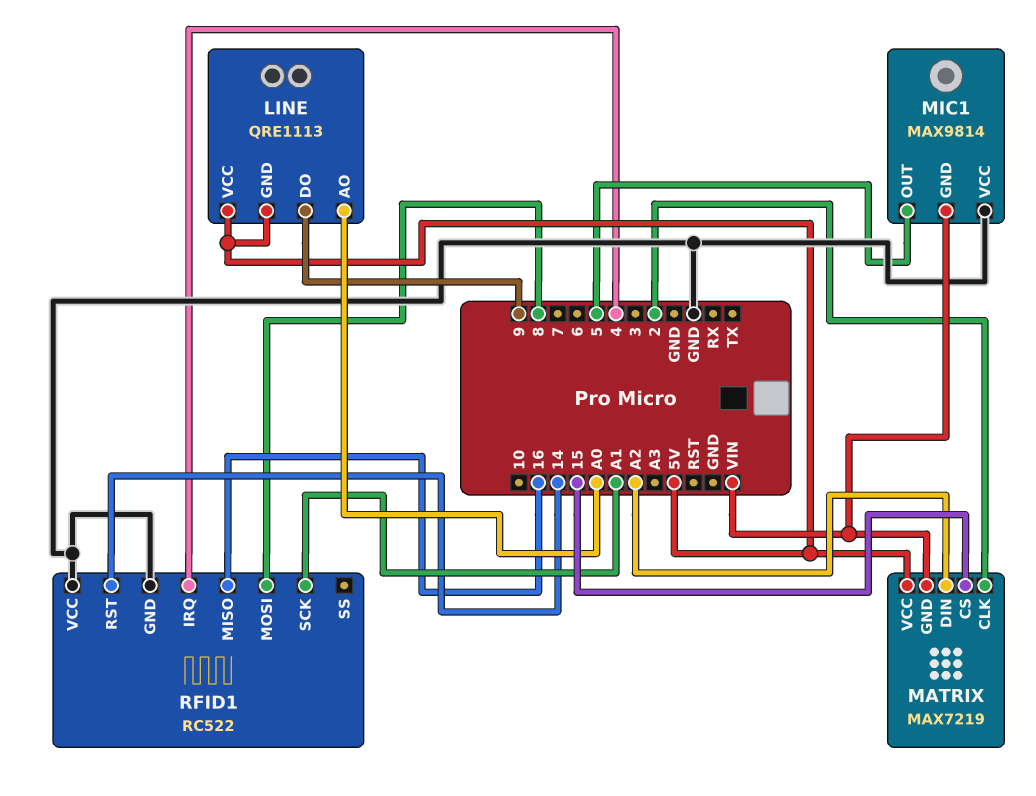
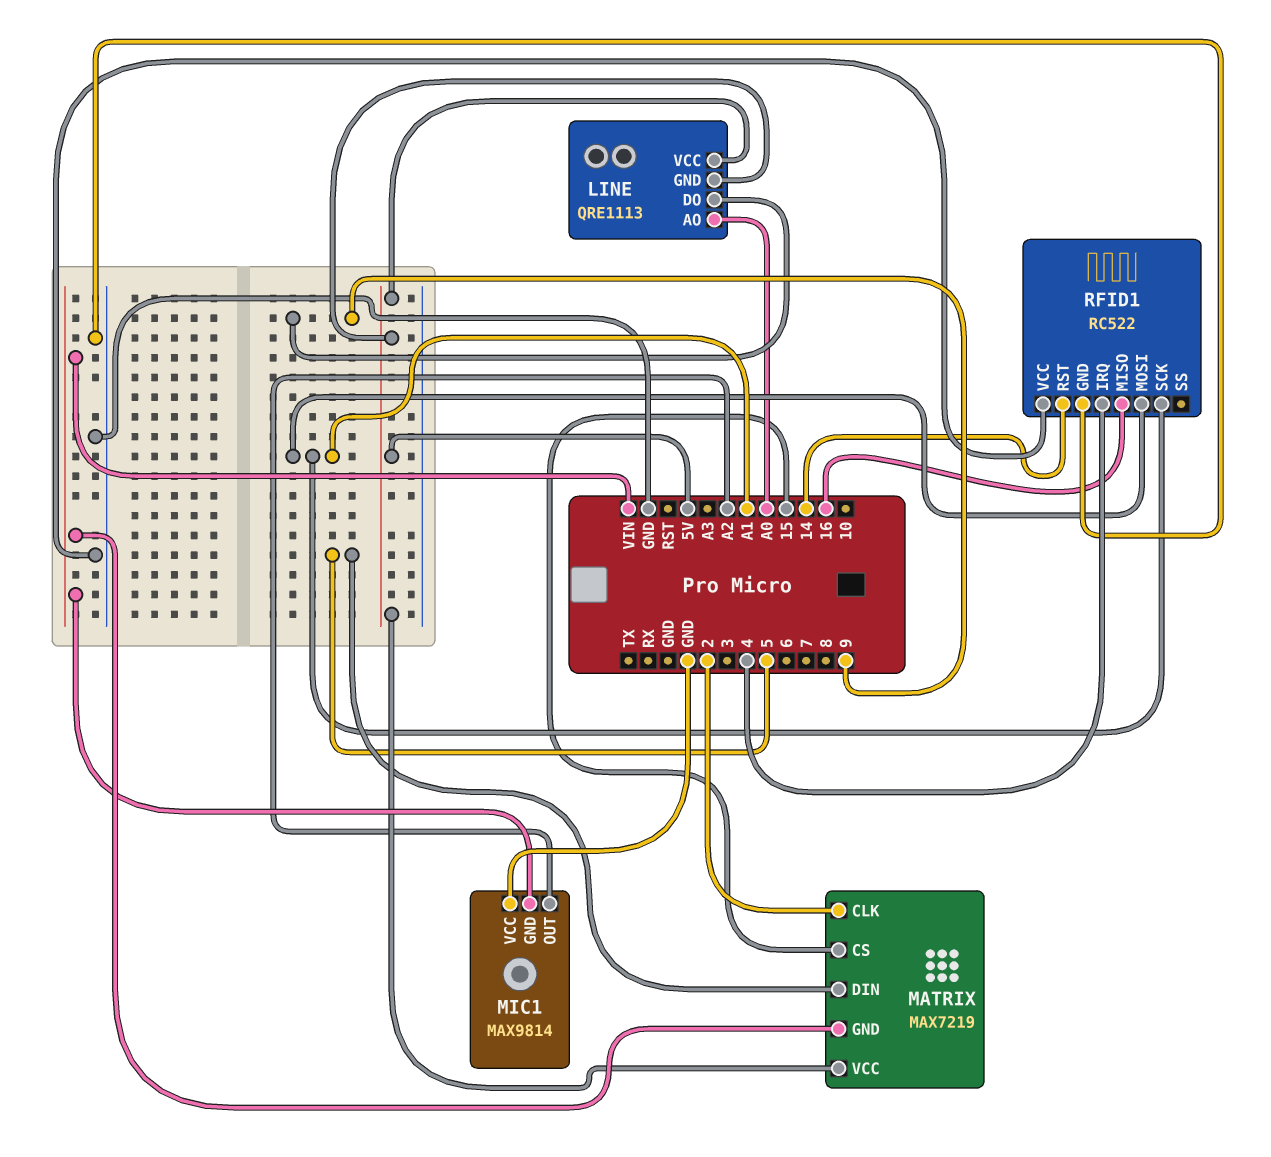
MATRIX pin DIN: A2 -> 5
MIC1 pin OUT: 5 -> A2
RFID1 pin MOSI: 8 -> A1

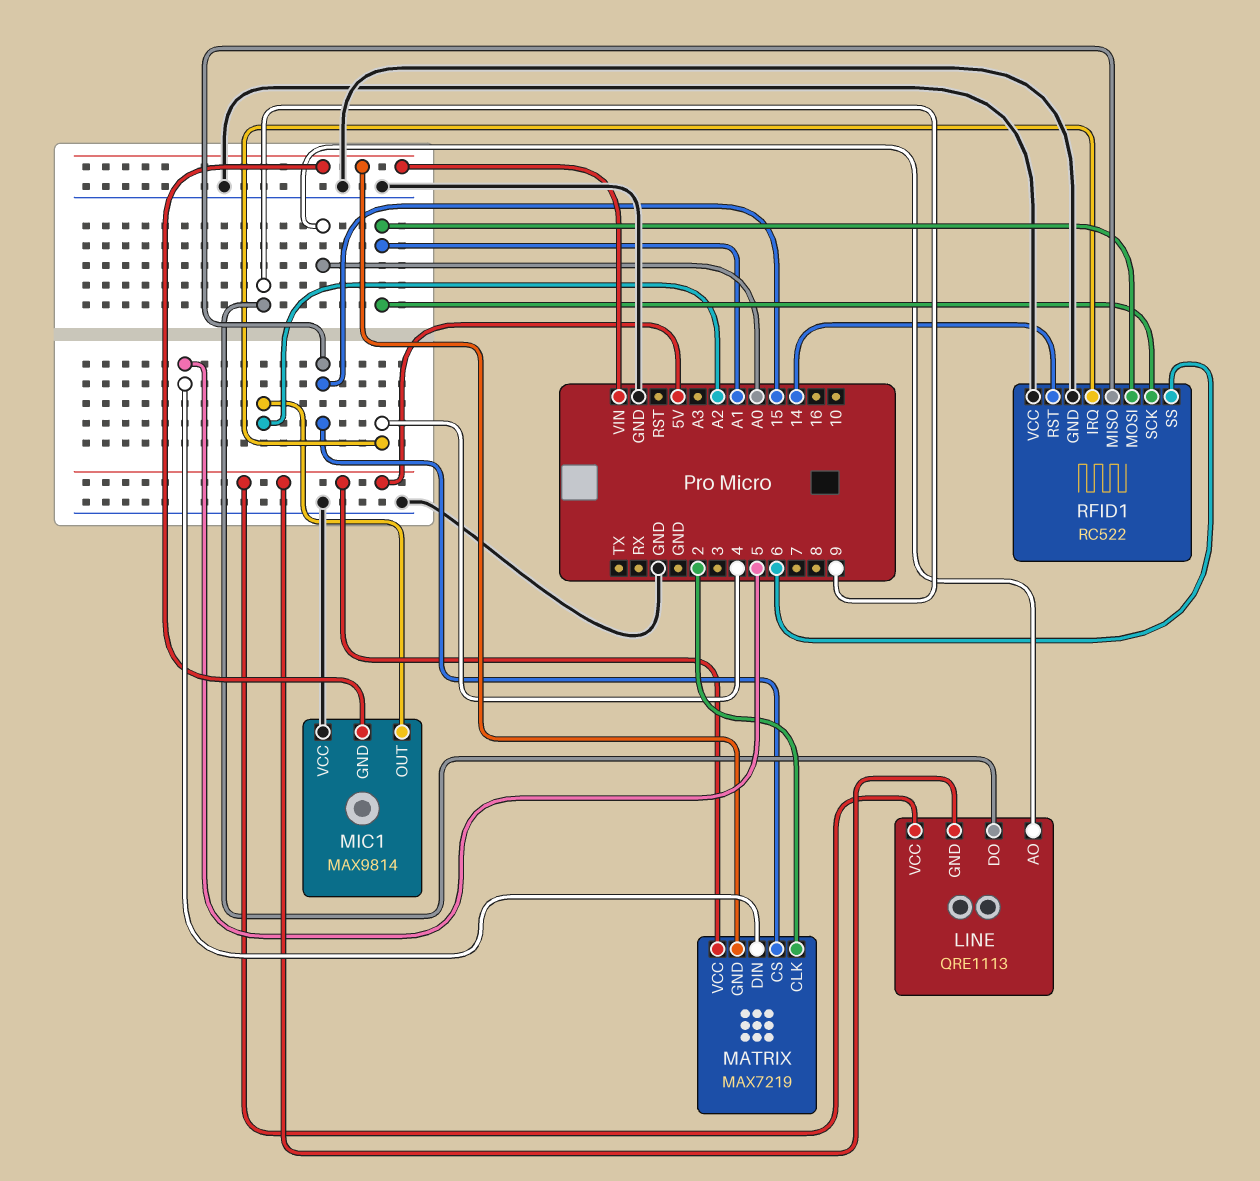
RFID1 pin MISO: 16 -> 15
RFID1 pin SS: none -> 6

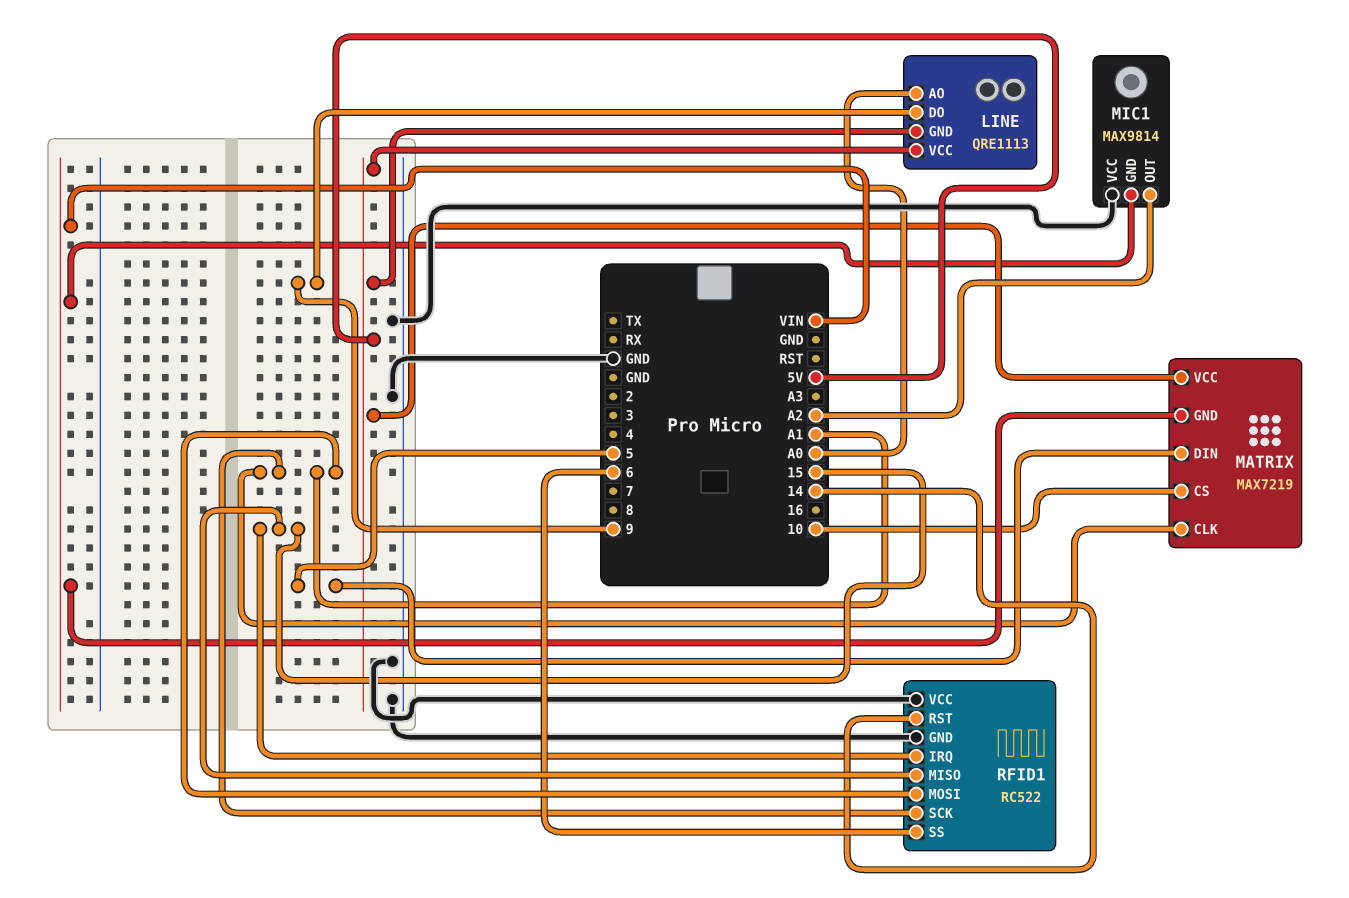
MATRIX pin CLK: 2 -> A1
MATRIX pin CS: 15 -> 10
RFID1 pin IRQ: 4 -> 15

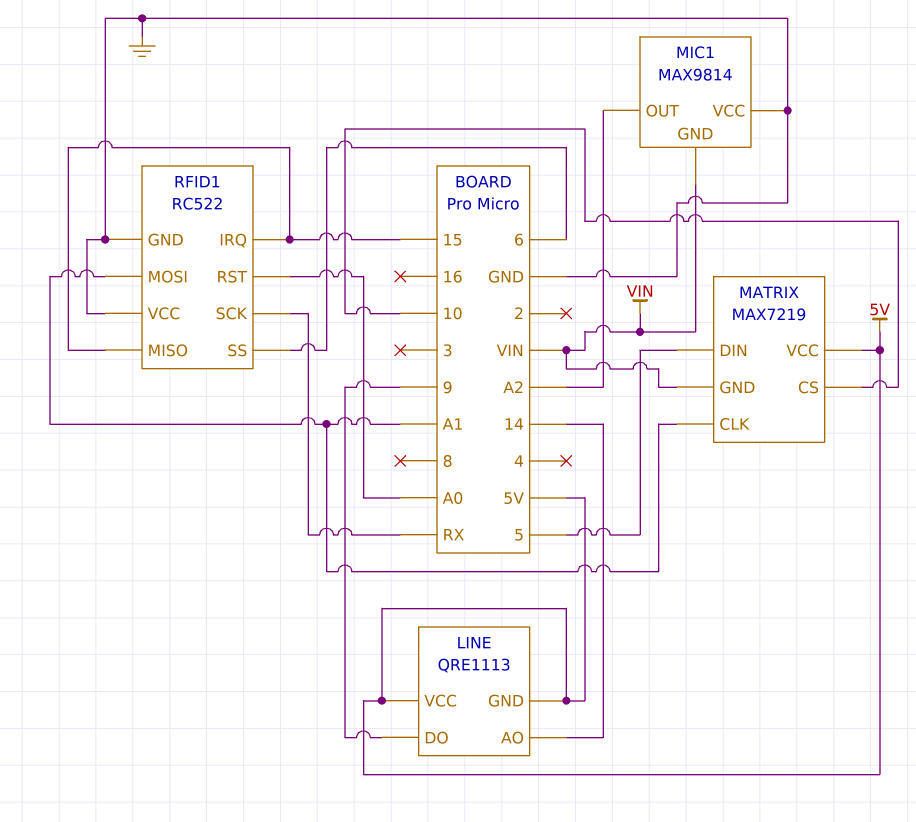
LINE pin AO: A0 -> 14
RFID1 pin RST: 14 -> A0
RFID1 pin SCK: A1 -> RX

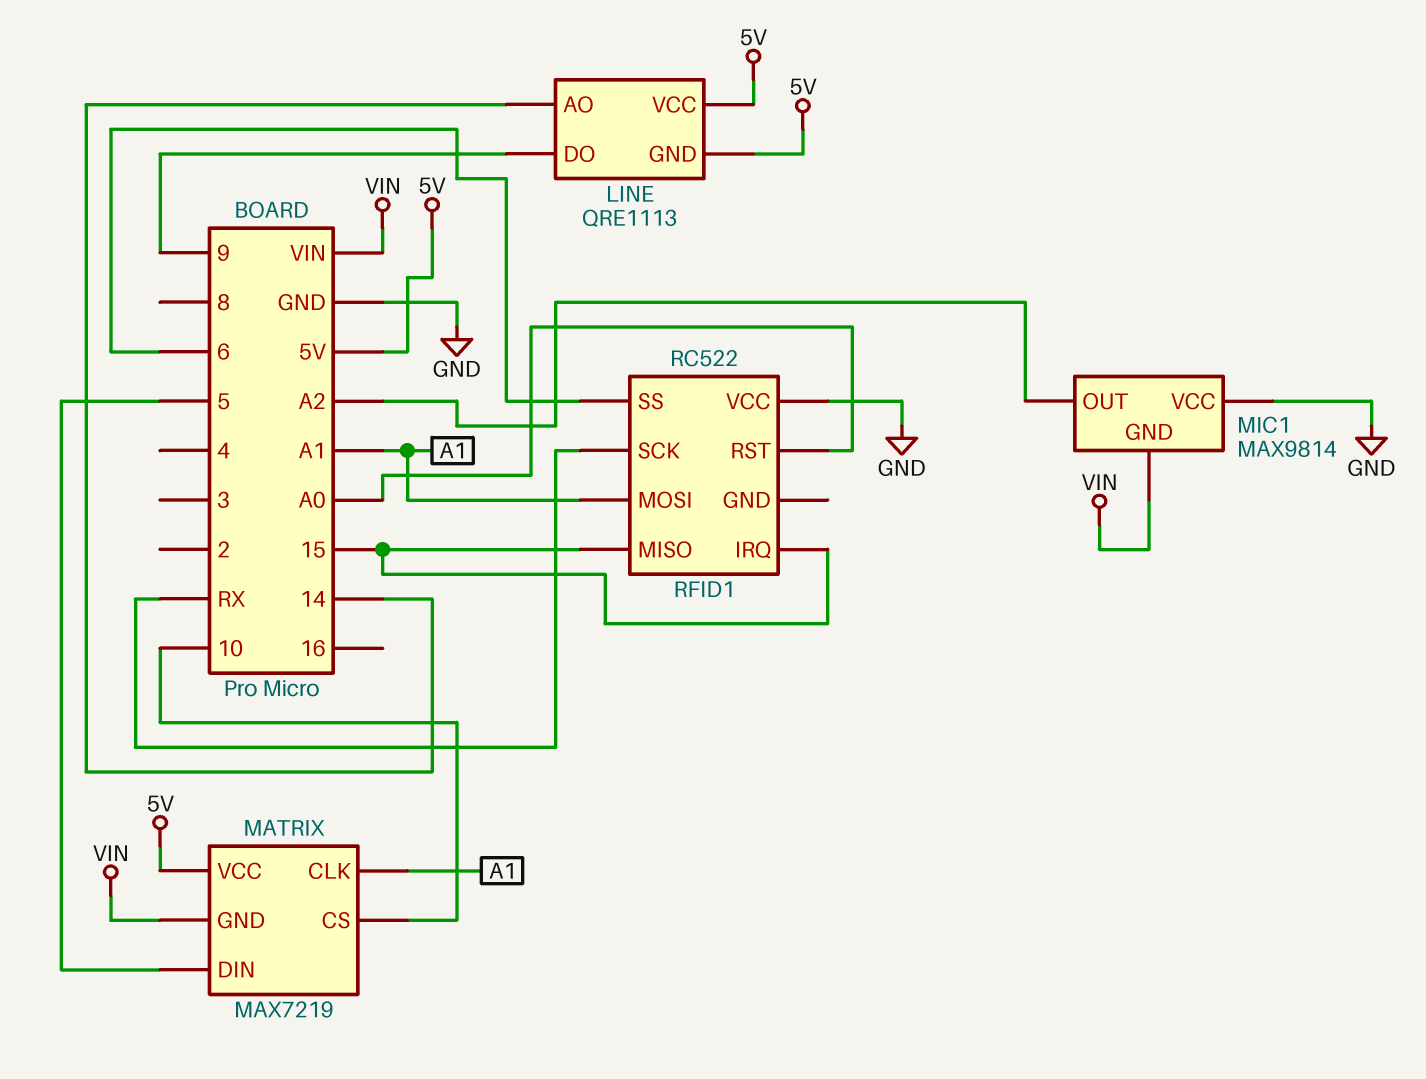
RFID1 pin GND: GND -> none

